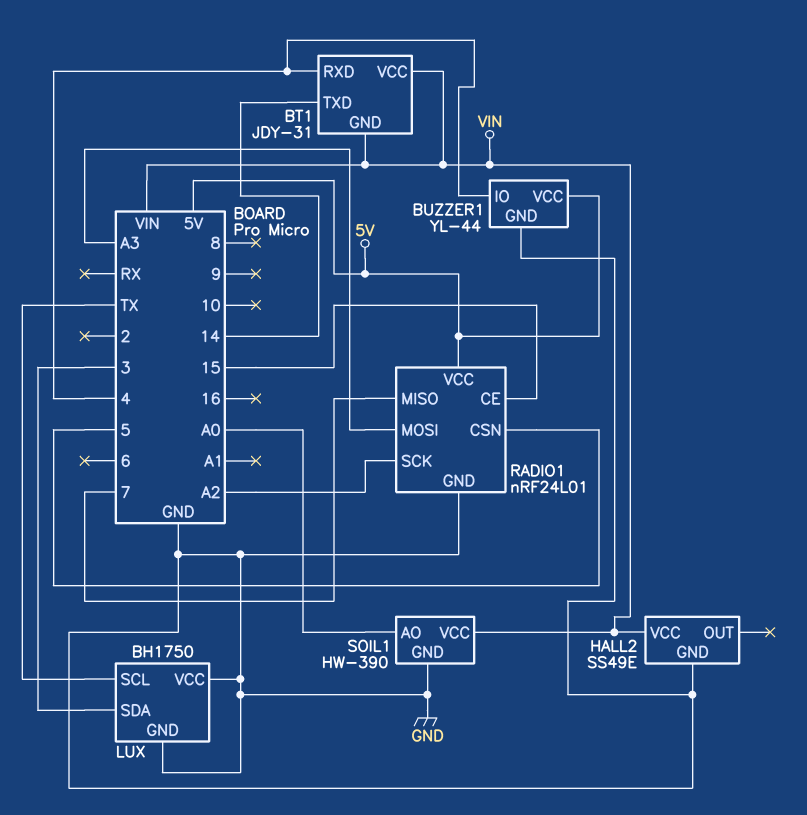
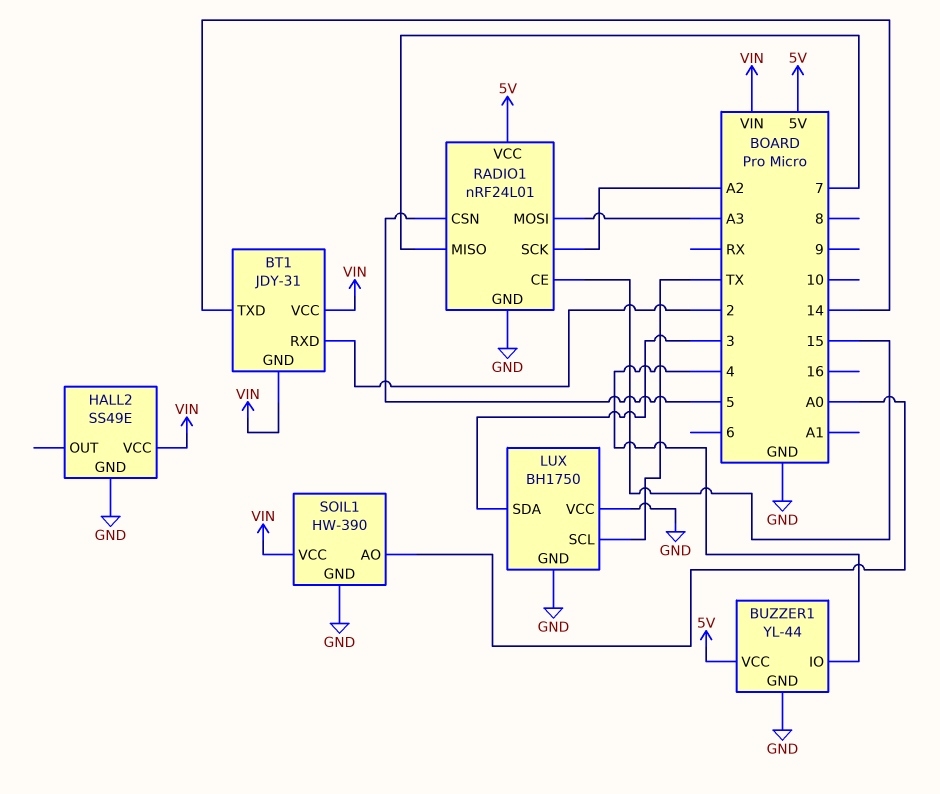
BT1 pin RXD: 4 -> 2

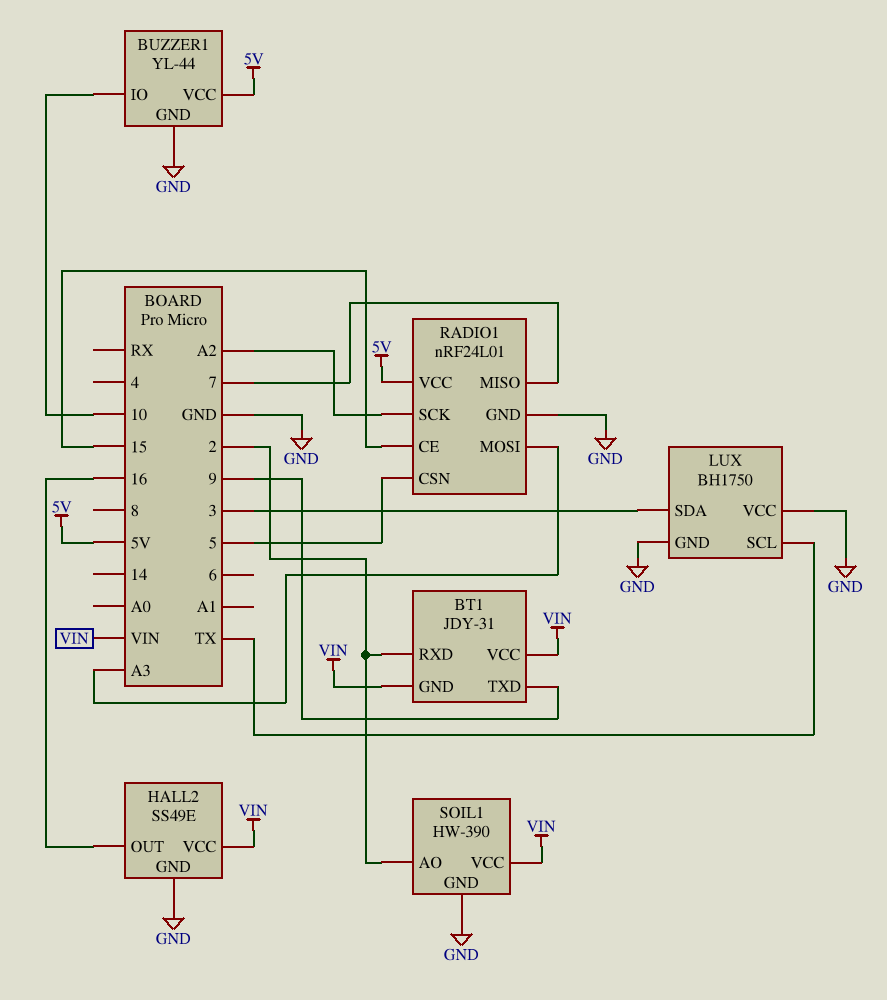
BT1 pin TXD: 14 -> 9
BUZZER1 pin IO: 4 -> 10
HALL2 pin OUT: none -> 16
SOIL1 pin AO: A0 -> 2

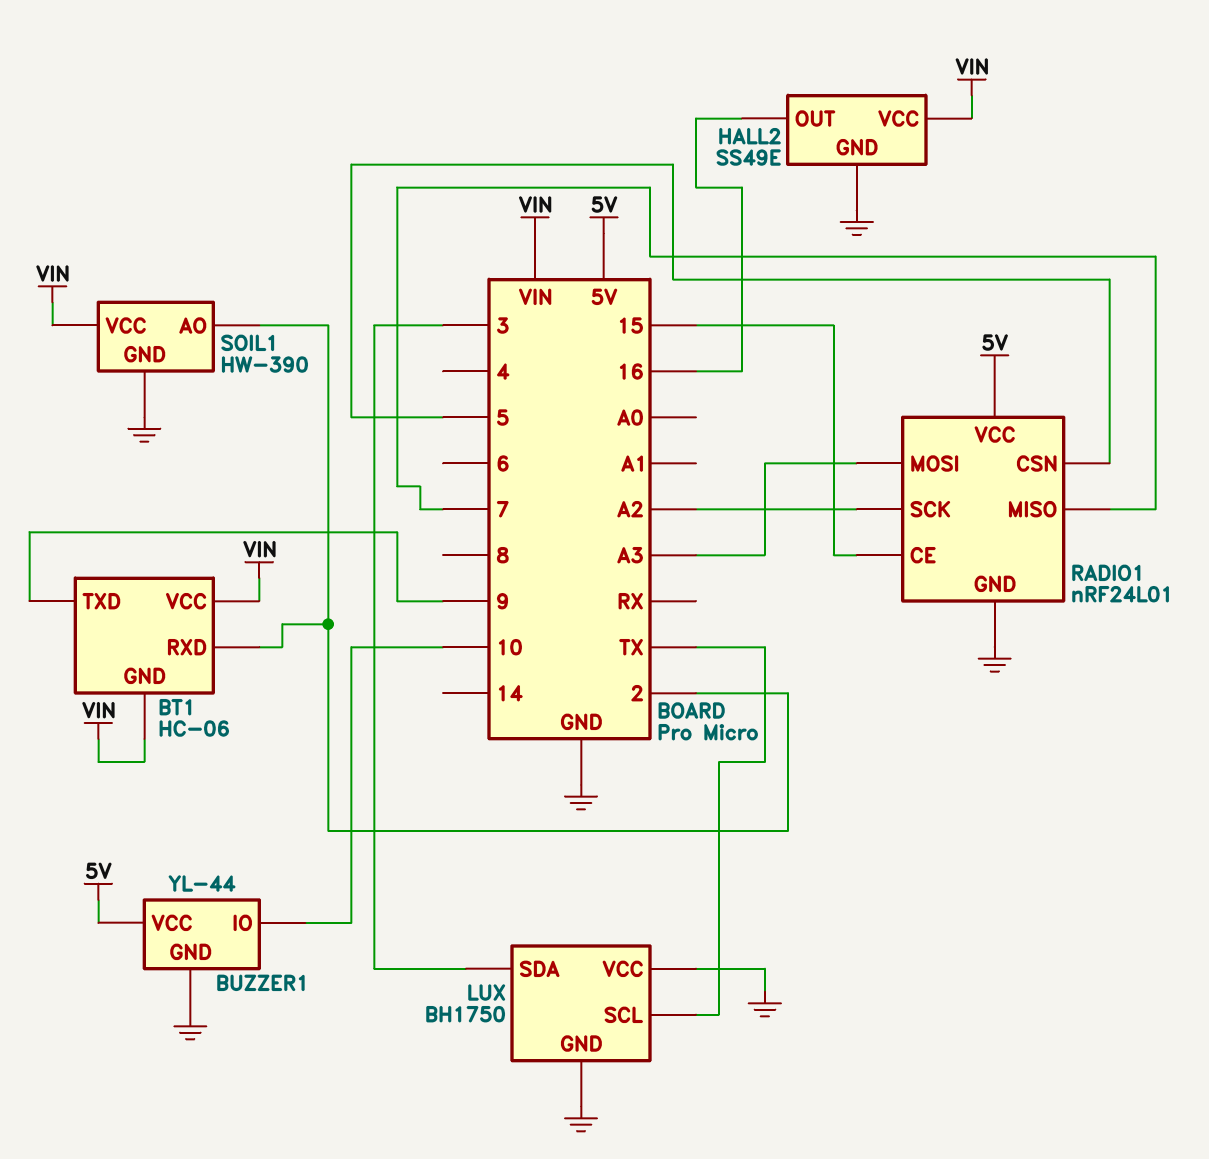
BT1: JDY-31 -> HC-06

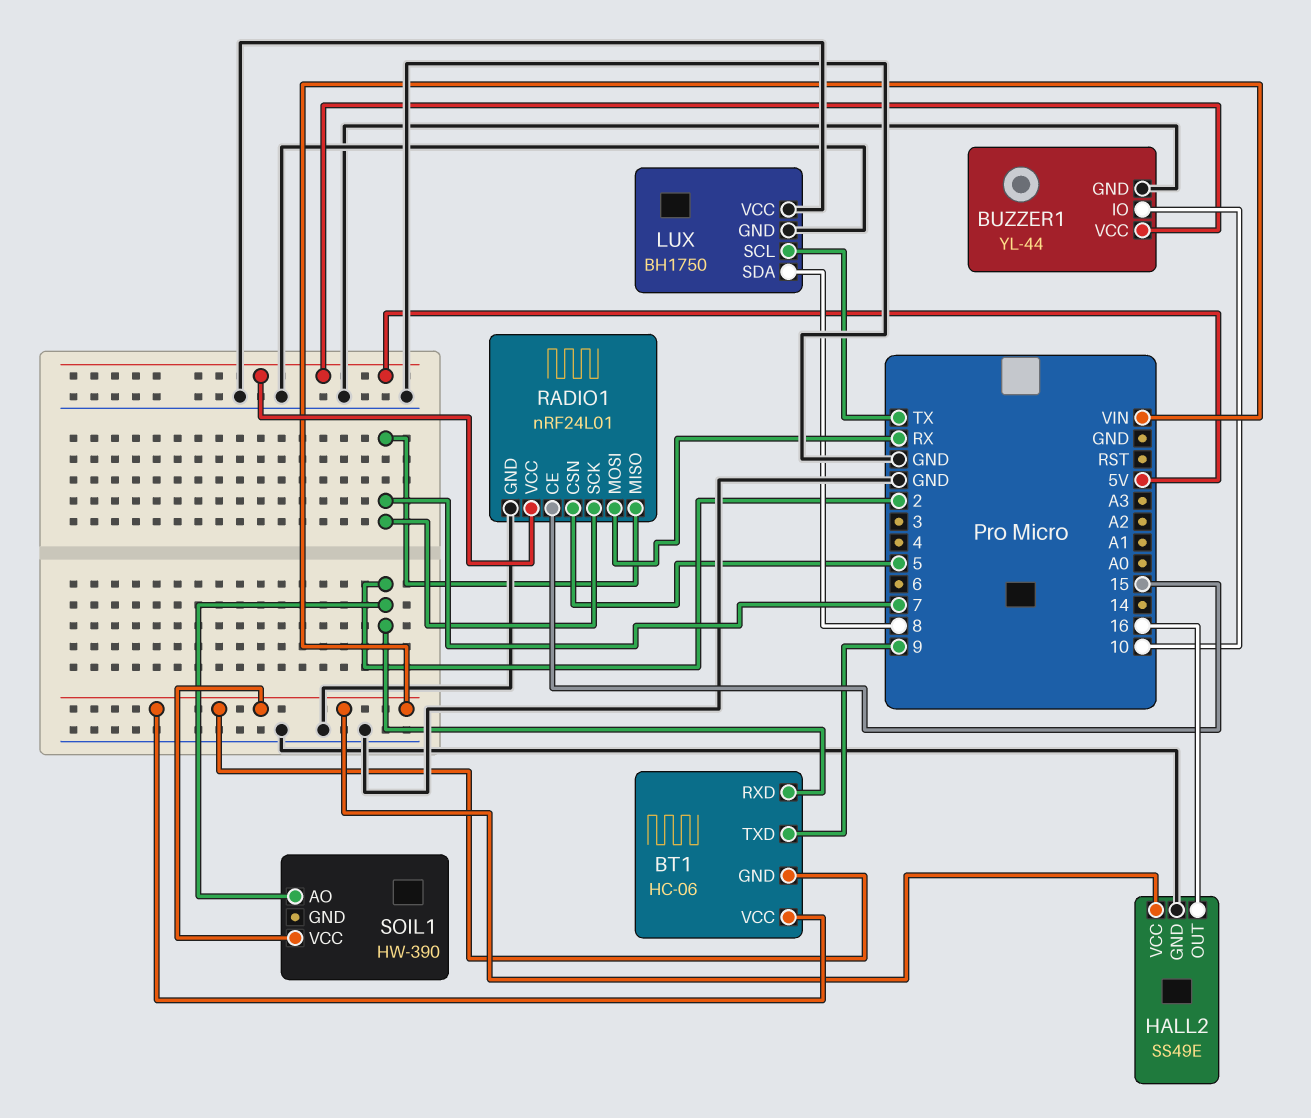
LUX pin SDA: 3 -> 8
RADIO1 pin MOSI: A3 -> RX
RADIO1 pin SCK: A2 -> 7
SOIL1 pin GND: GND -> none

